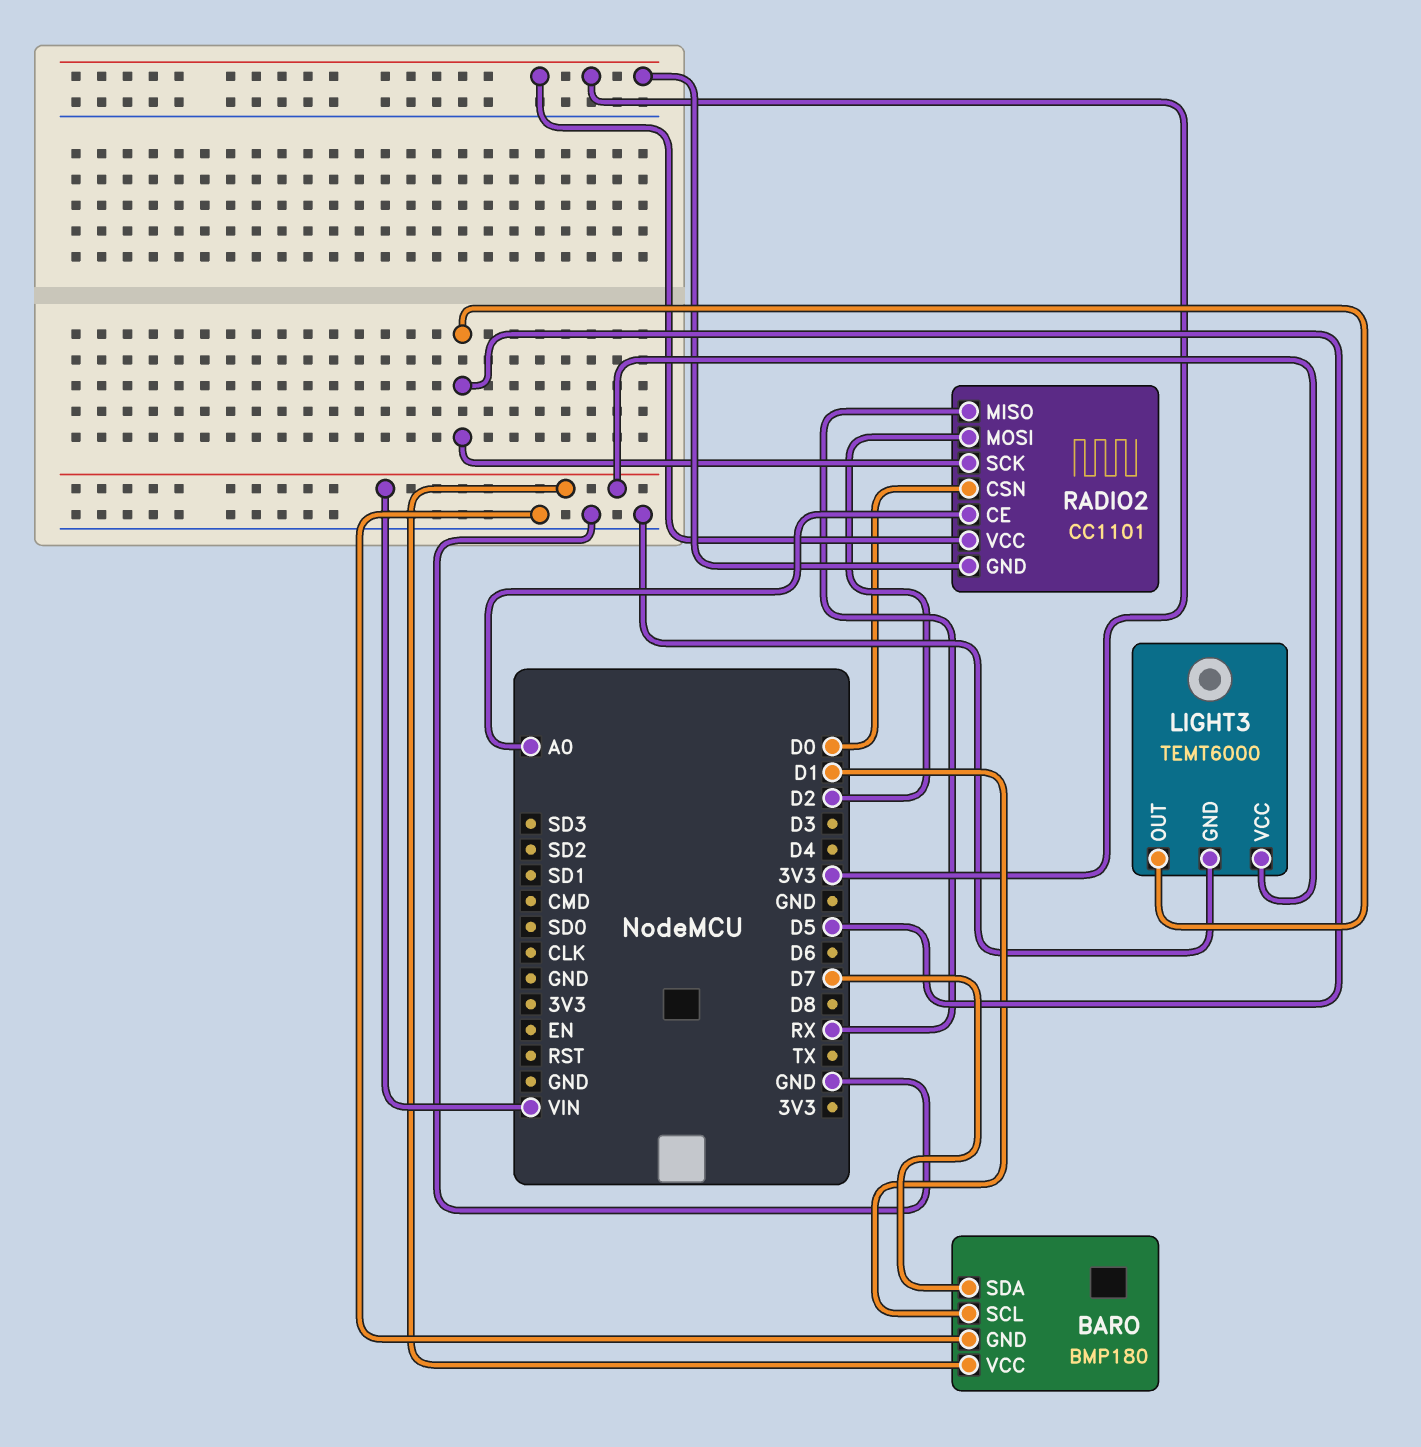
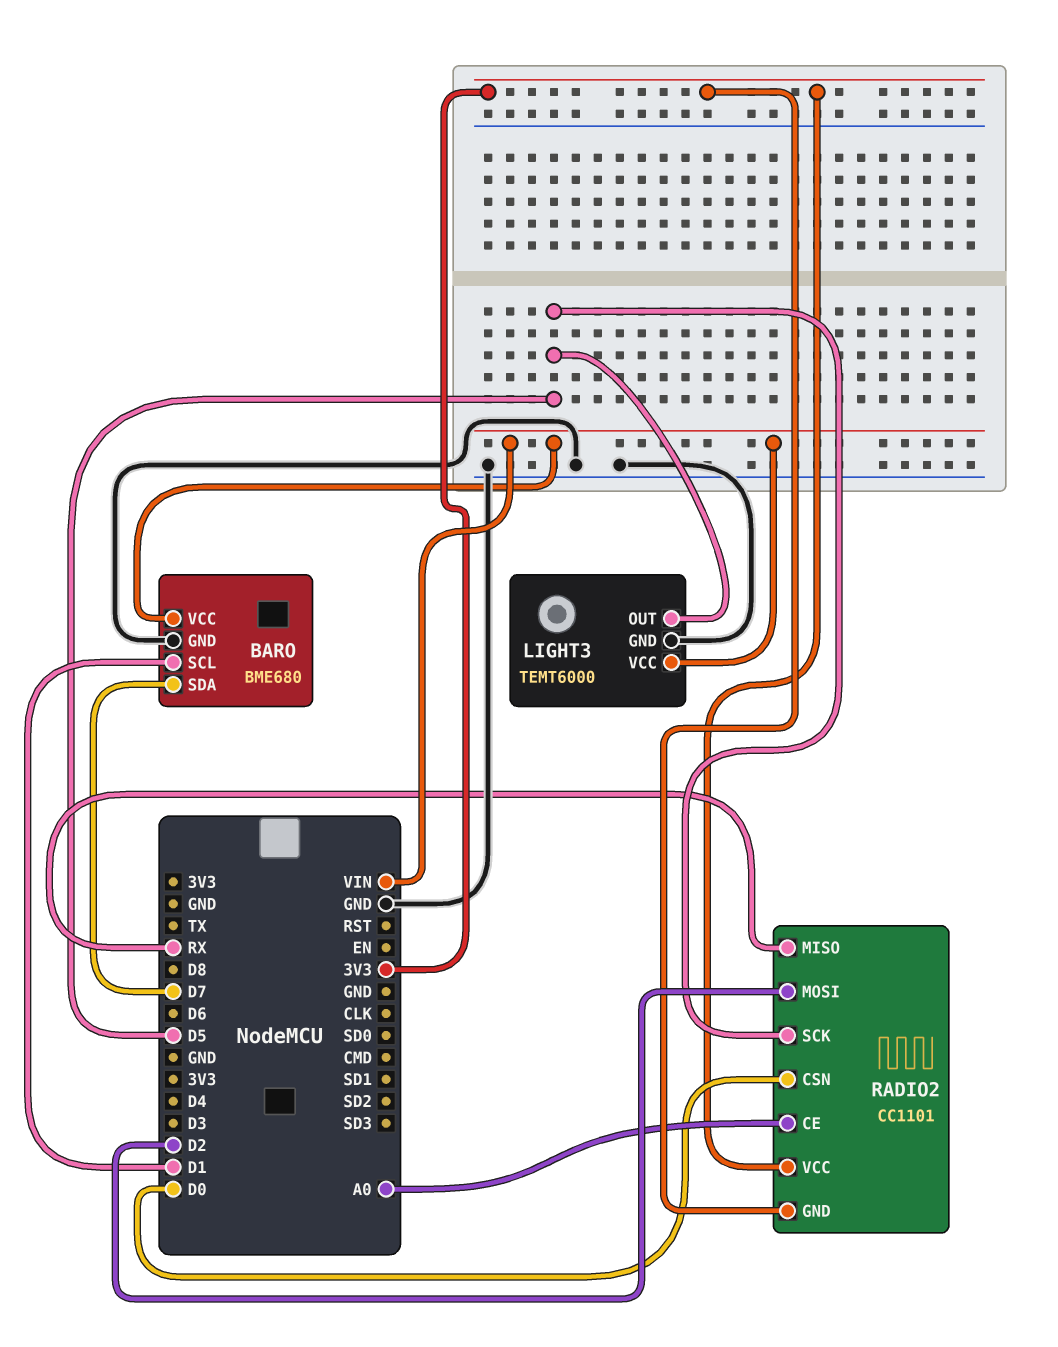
BARO: BMP180 -> BME680

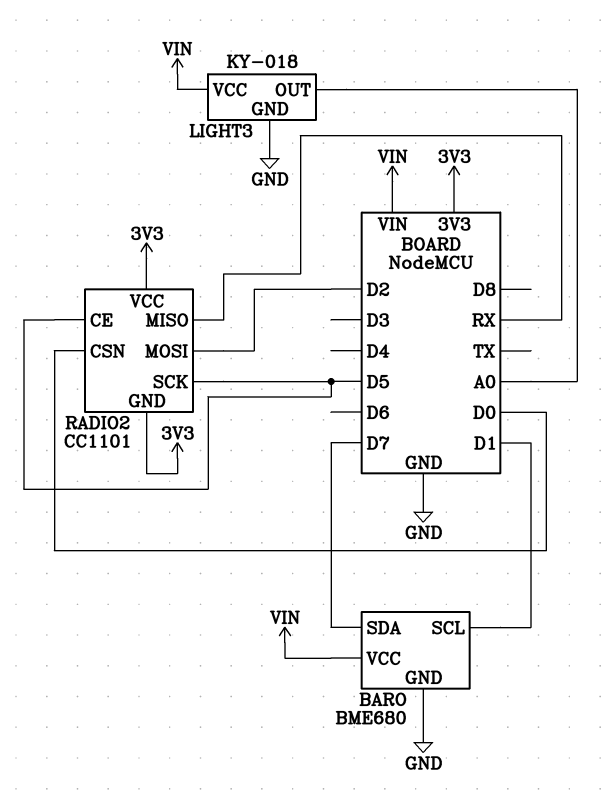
LIGHT3: TEMT6000 -> KY-018
LIGHT3 pin OUT: D5 -> A0
RADIO2 pin CE: A0 -> D5

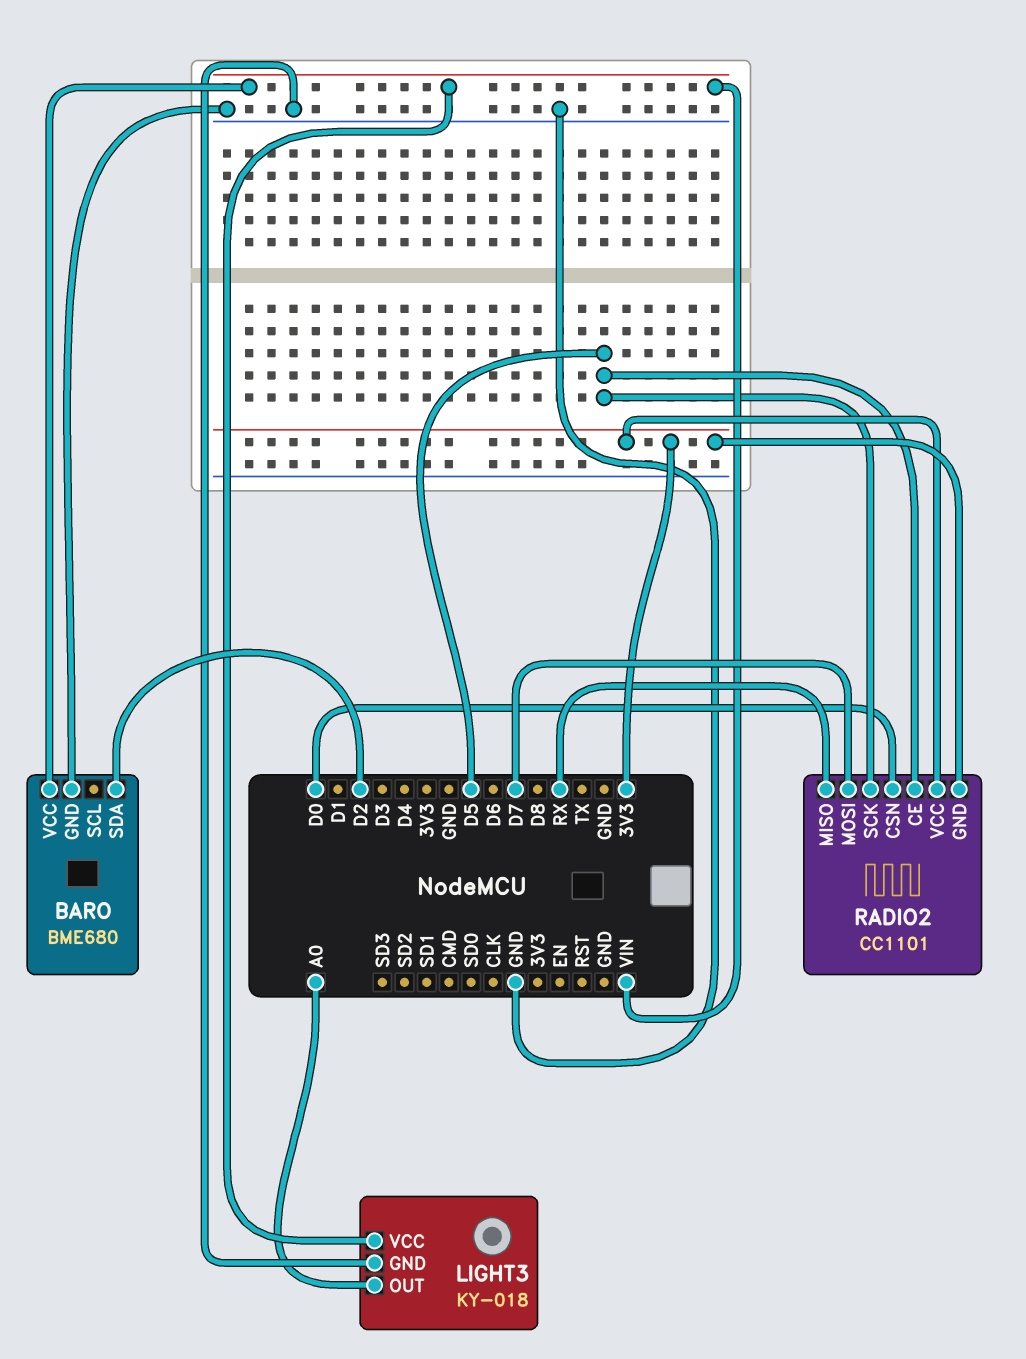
BARO pin SCL: D1 -> none
BARO pin SDA: D7 -> D2
RADIO2 pin MOSI: D2 -> D7

